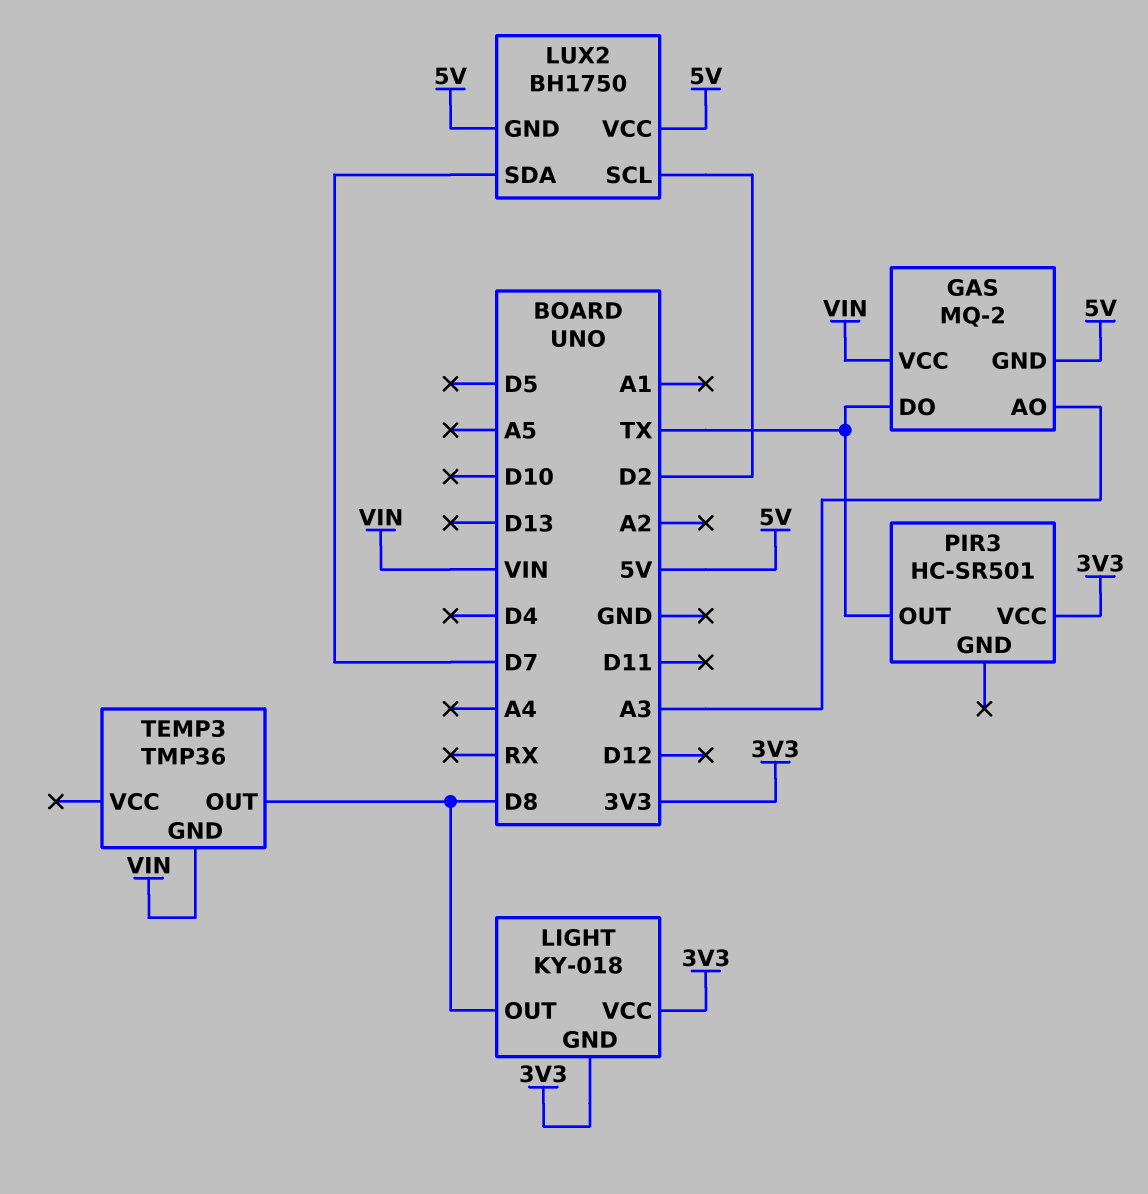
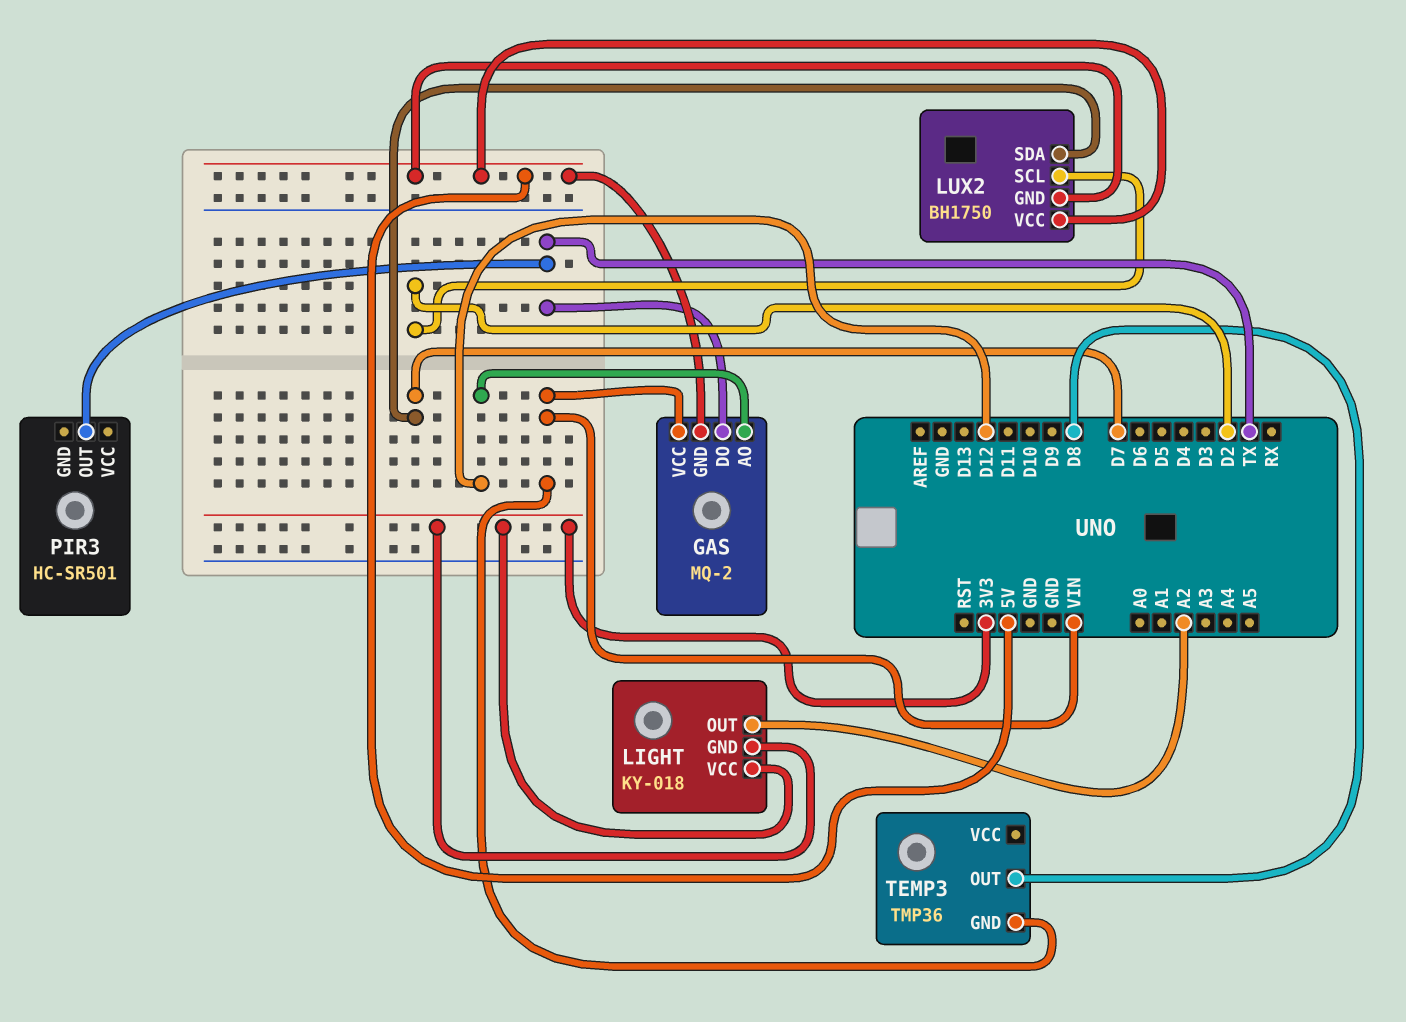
GAS pin AO: A3 -> D12
LIGHT pin OUT: D8 -> A2
PIR3 pin VCC: 3V3 -> none

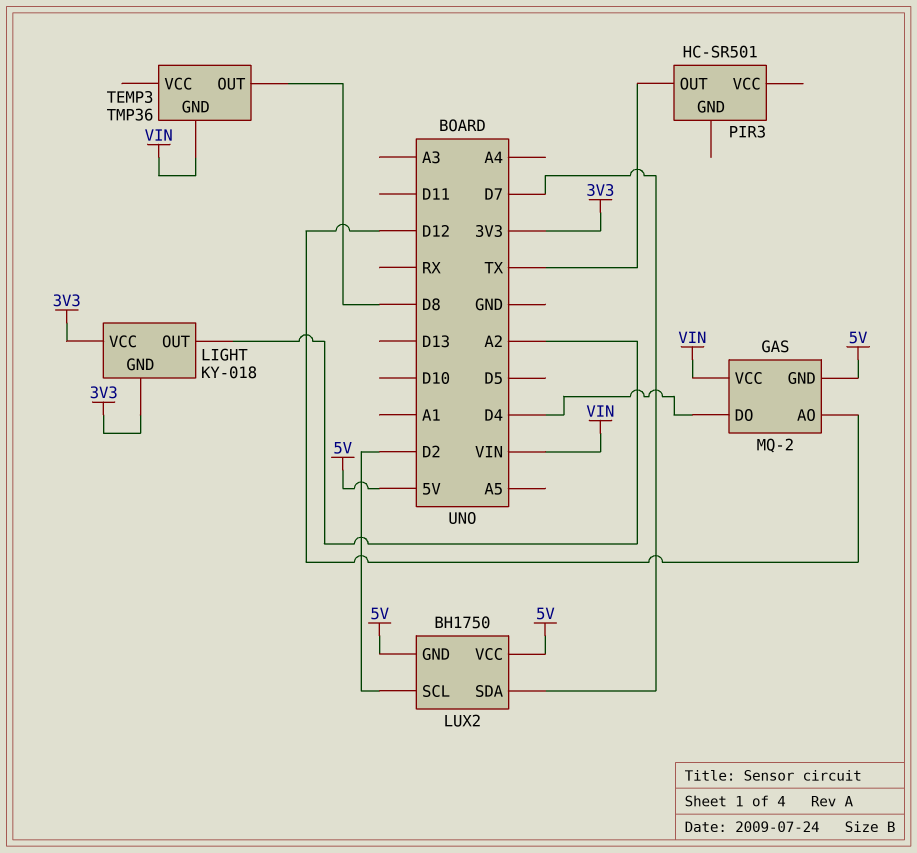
GAS pin DO: TX -> D4

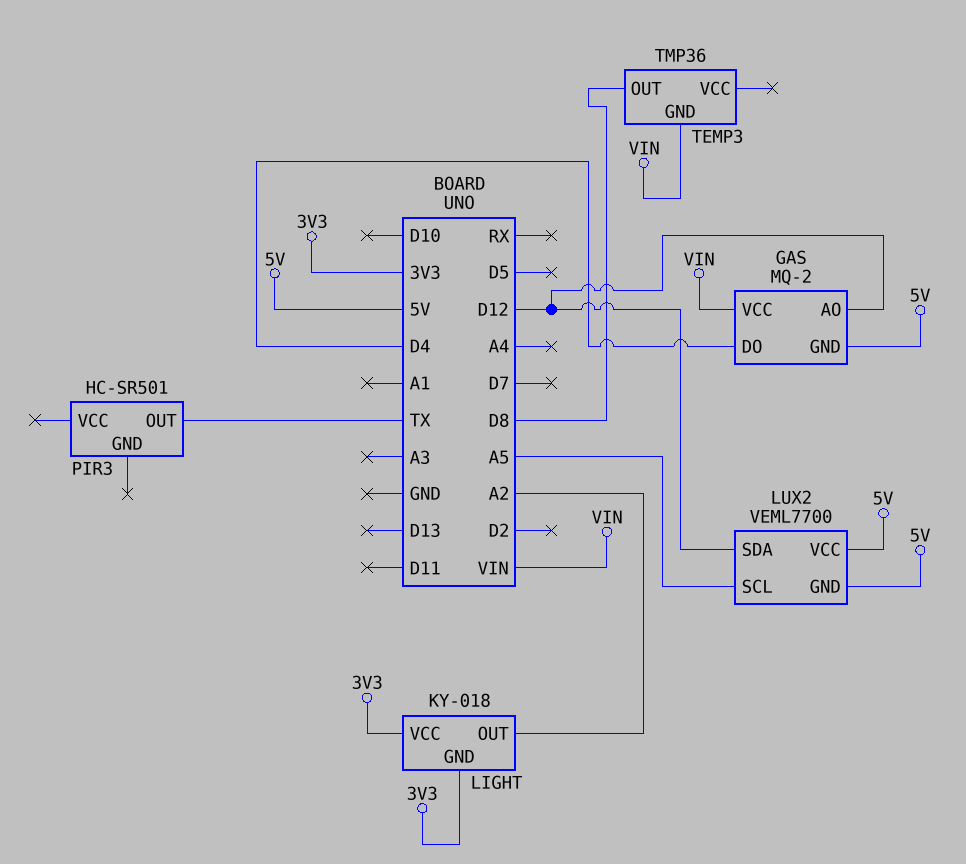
LUX2: BH1750 -> VEML7700
LUX2 pin SCL: D2 -> A5
LUX2 pin SDA: D7 -> D12

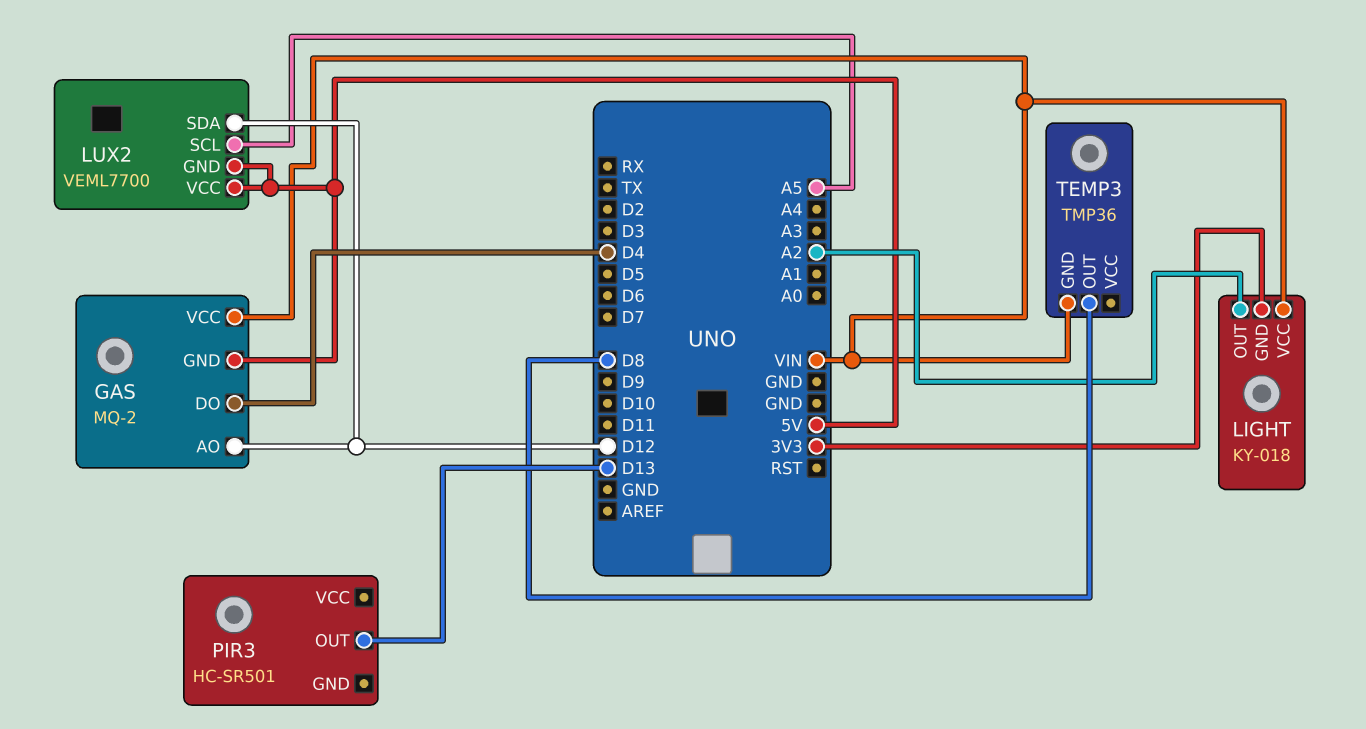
LIGHT pin VCC: 3V3 -> VIN
PIR3 pin OUT: TX -> D13

